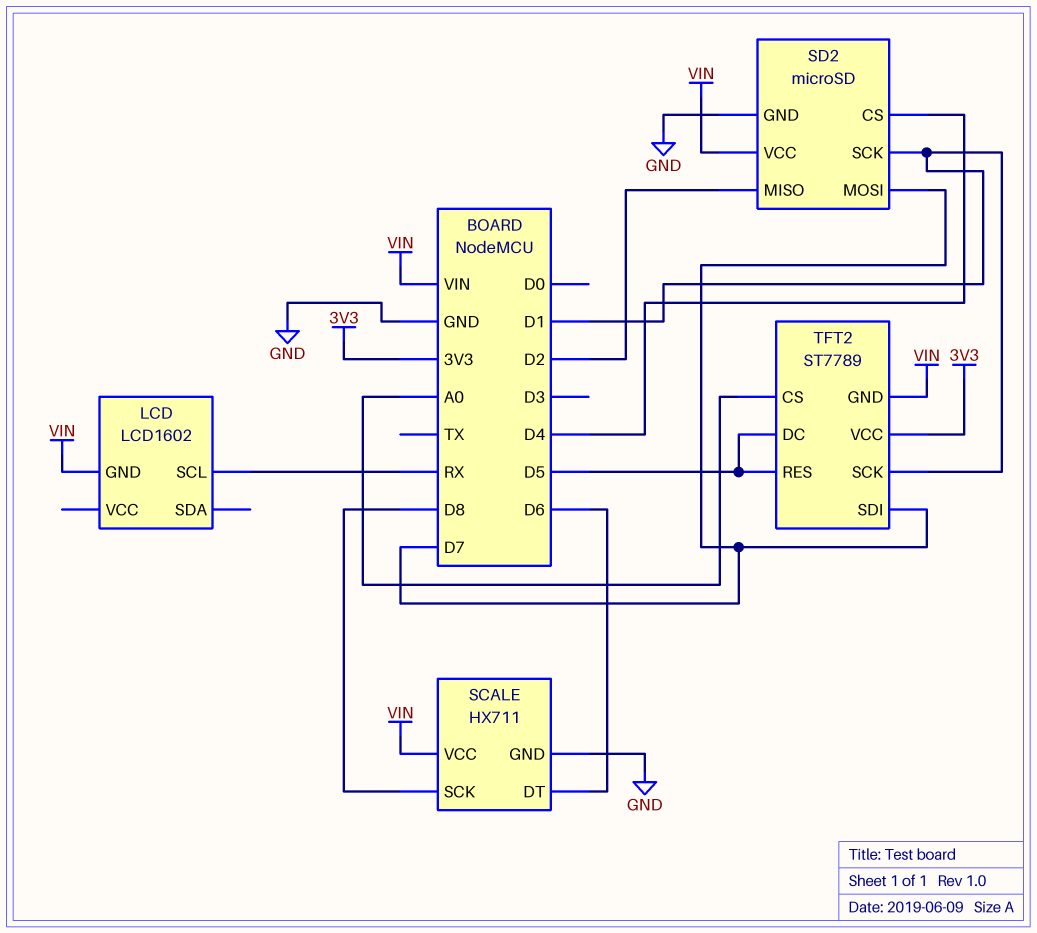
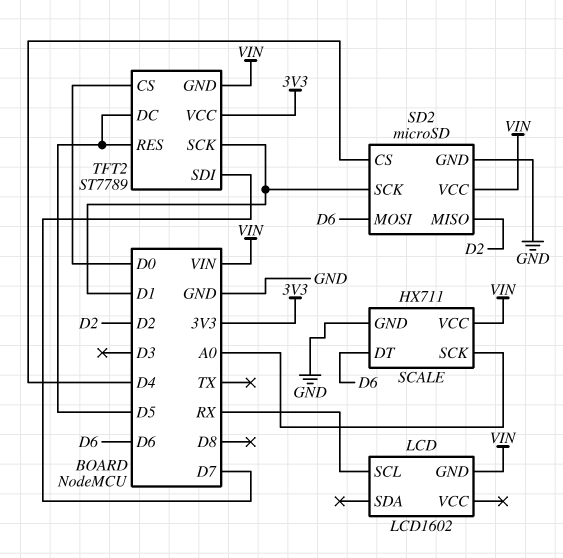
SCALE pin SCK: D8 -> A0
SD2 pin MOSI: D7 -> D6
TFT2 pin CS: A0 -> D0

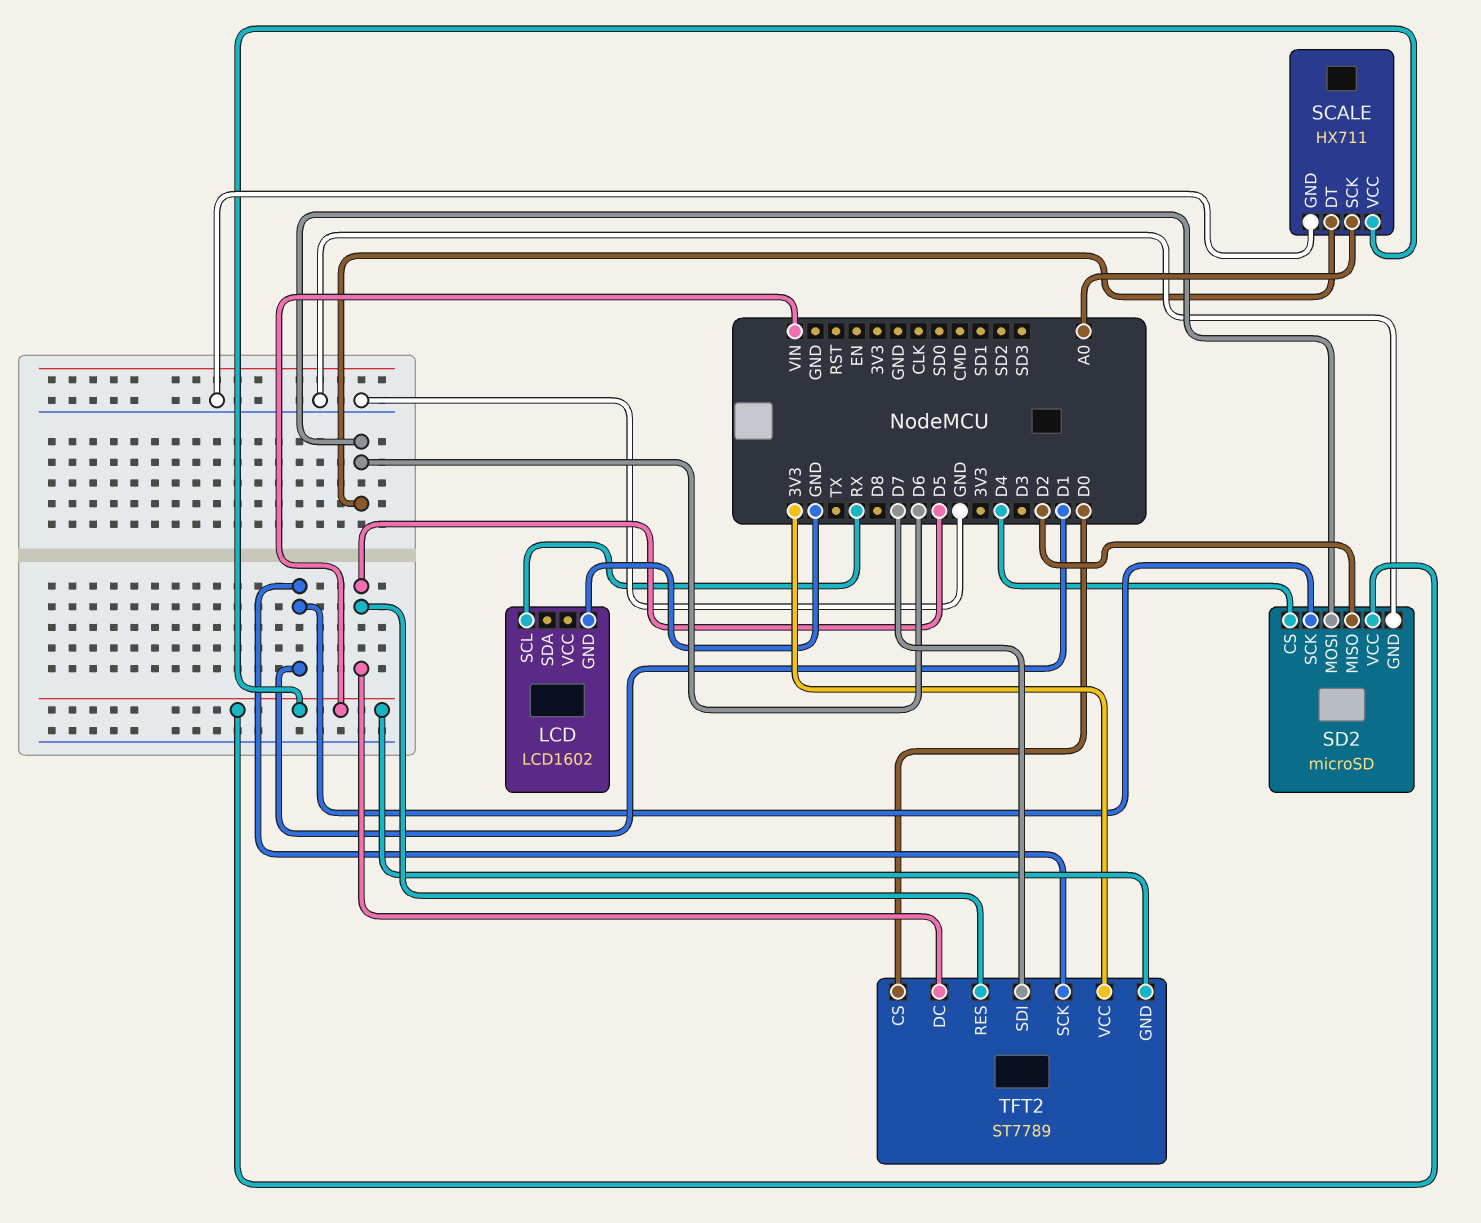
LCD pin GND: VIN -> GND

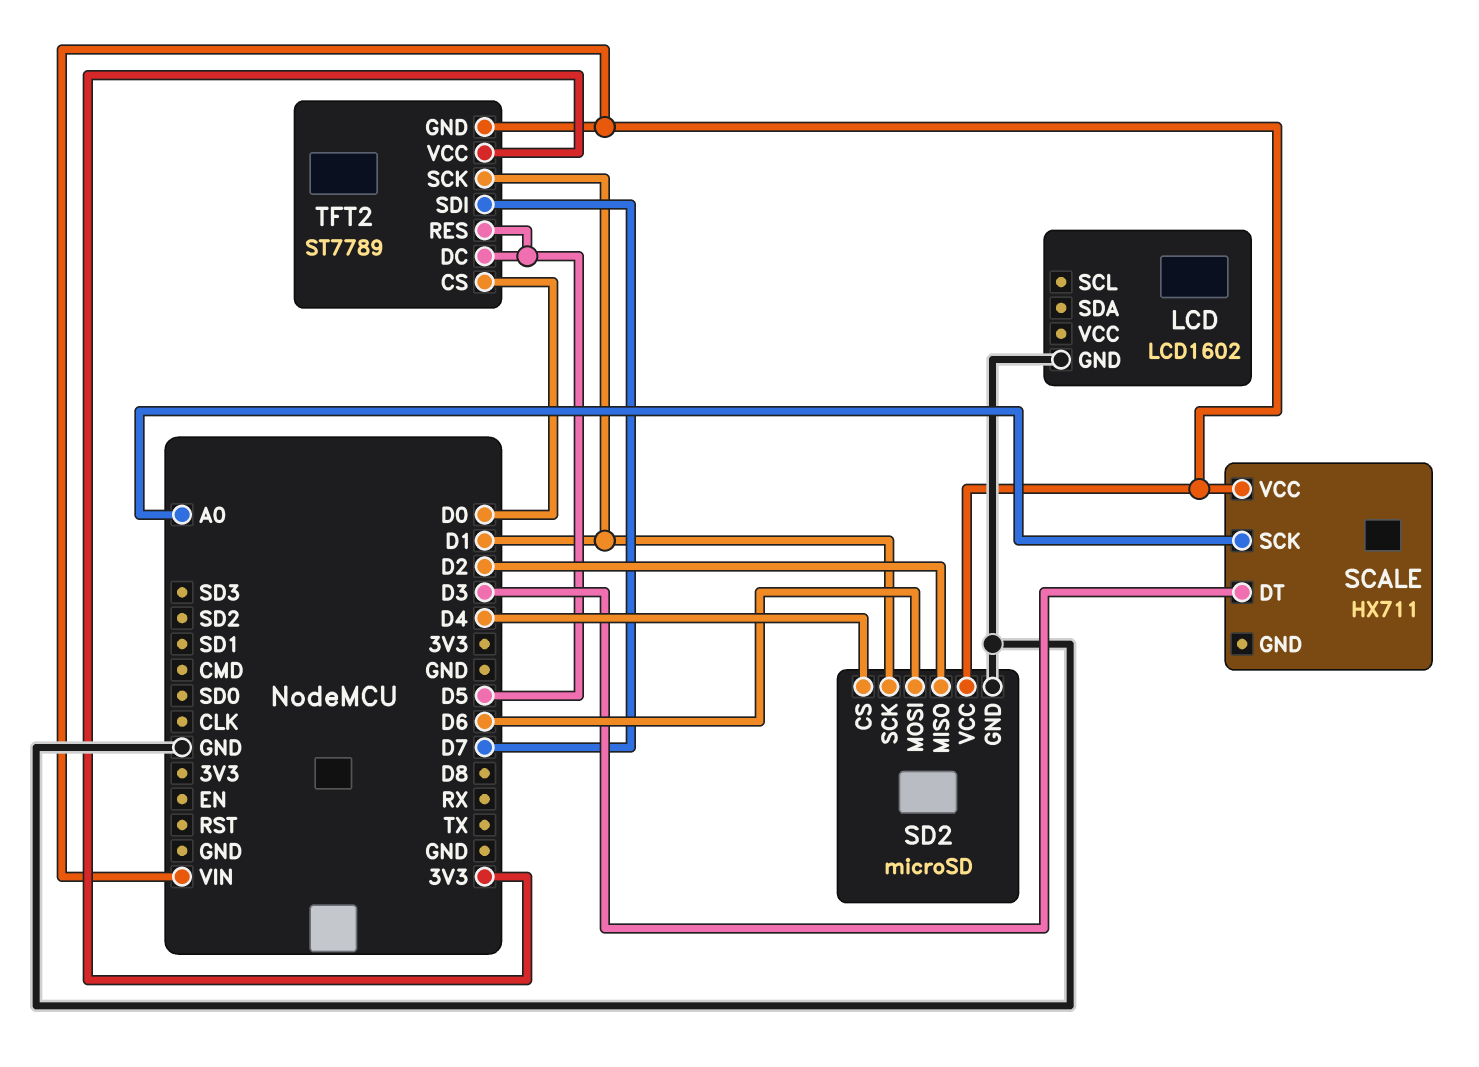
LCD pin SCL: RX -> none
SCALE pin DT: D6 -> D3
SCALE pin GND: GND -> none

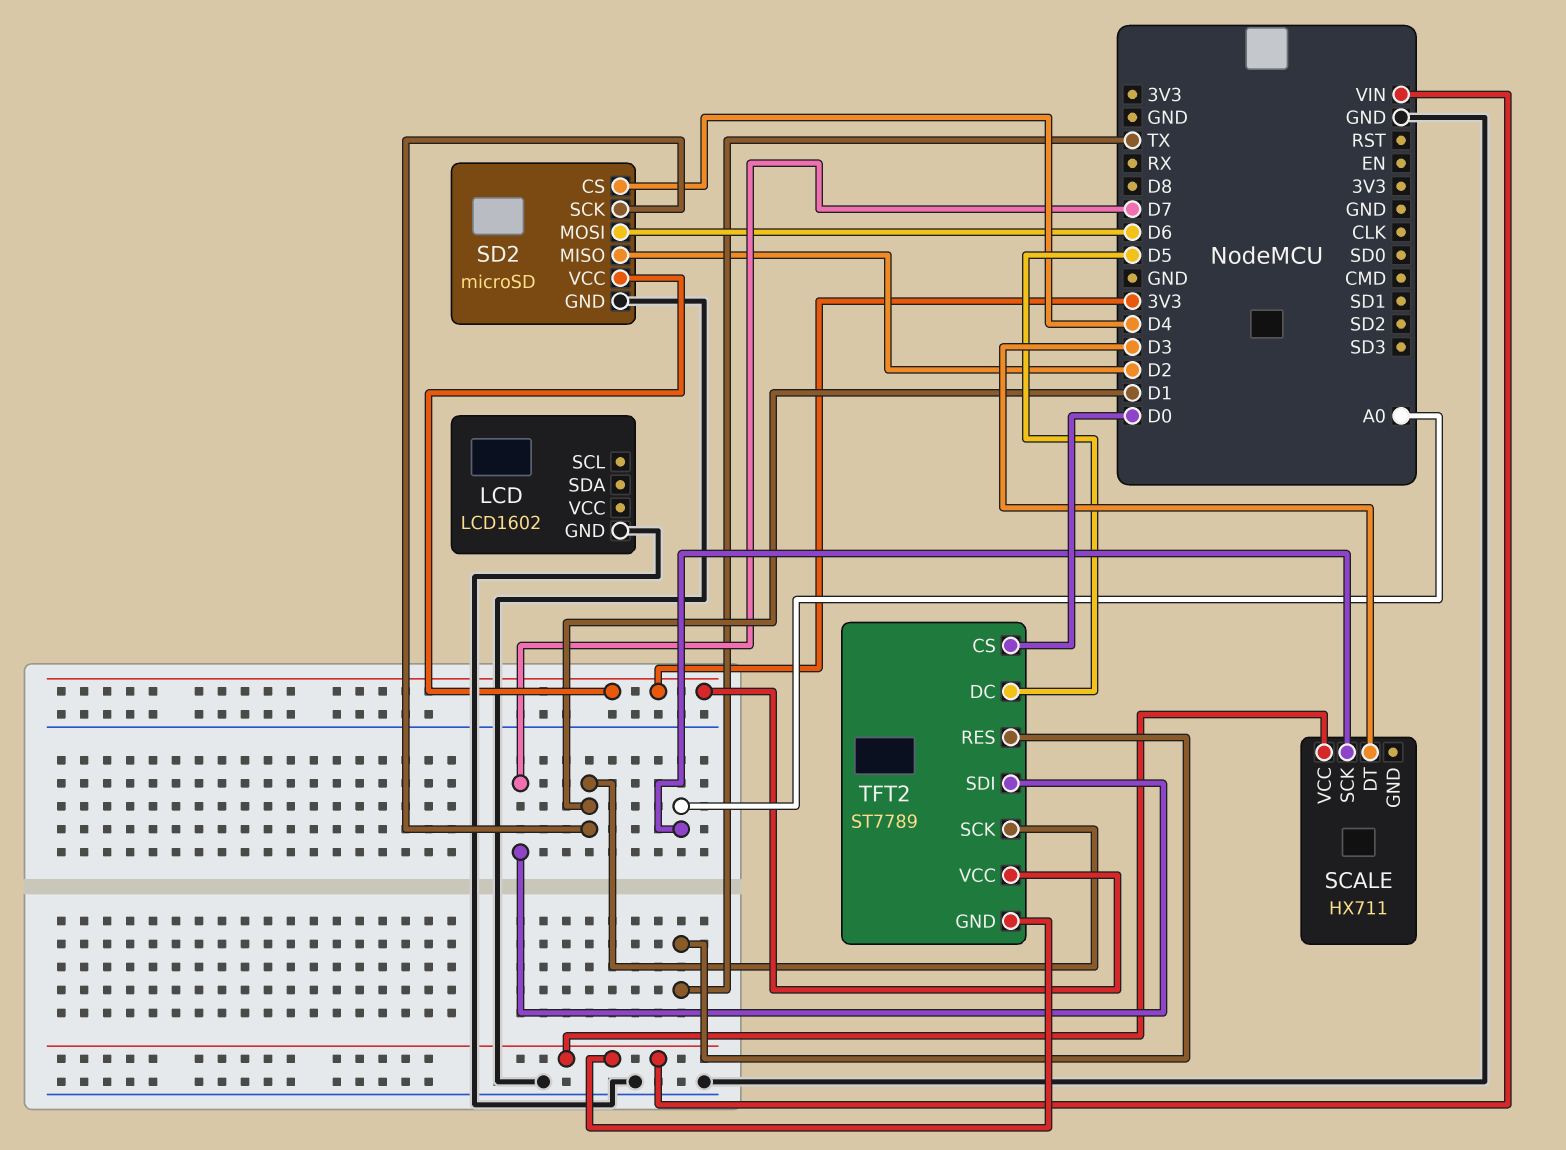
SD2 pin VCC: VIN -> 3V3
TFT2 pin RES: D5 -> TX

